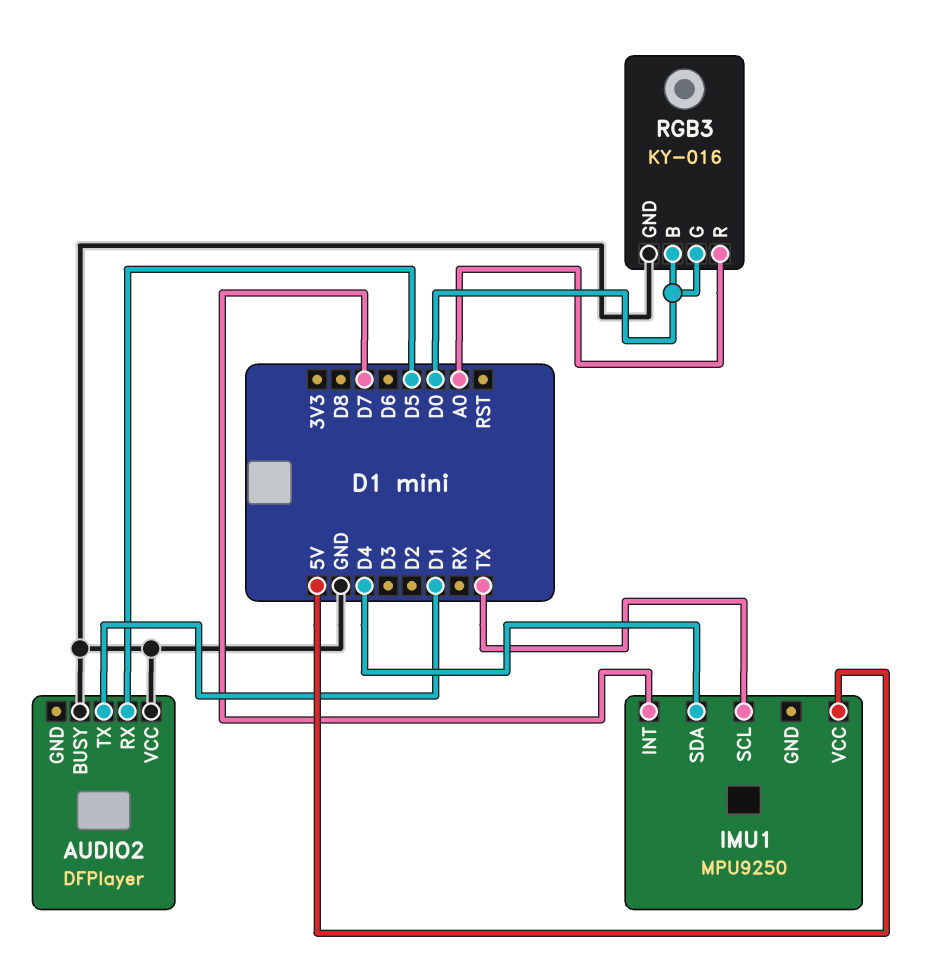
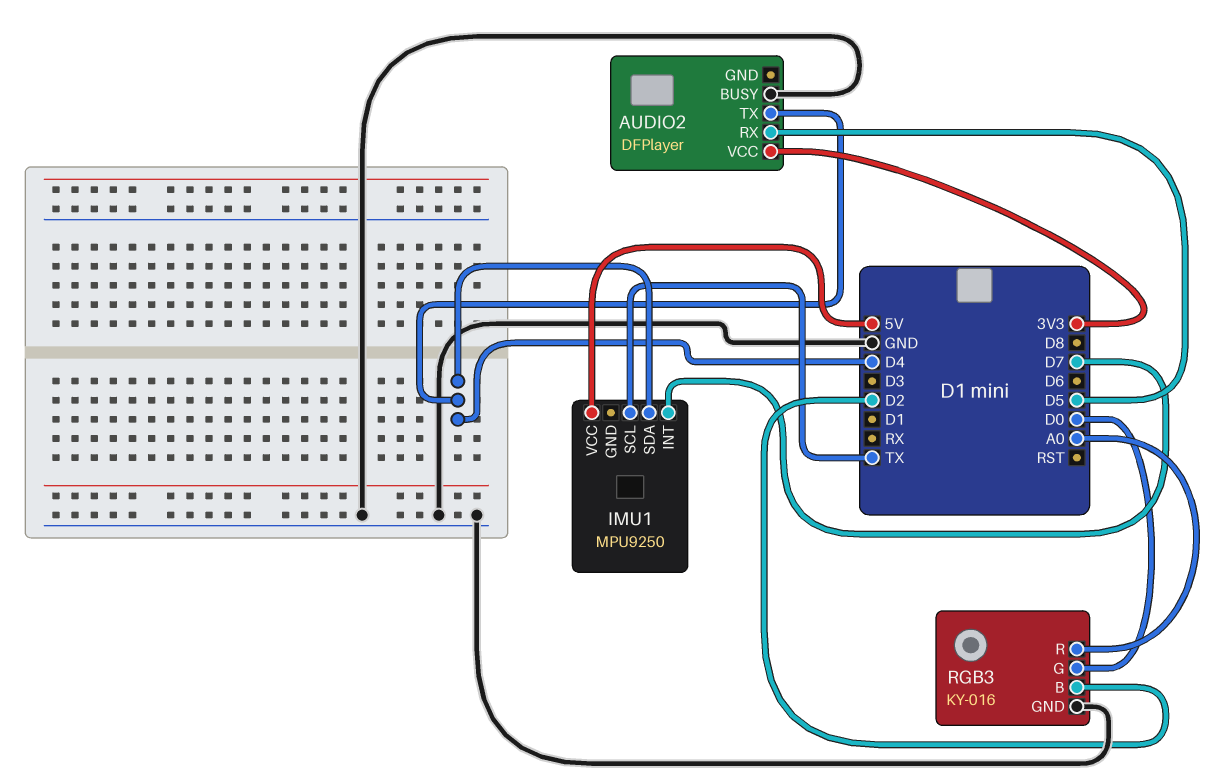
AUDIO2 pin TX: D1 -> D4
AUDIO2 pin VCC: GND -> 3V3
RGB3 pin B: D0 -> D2

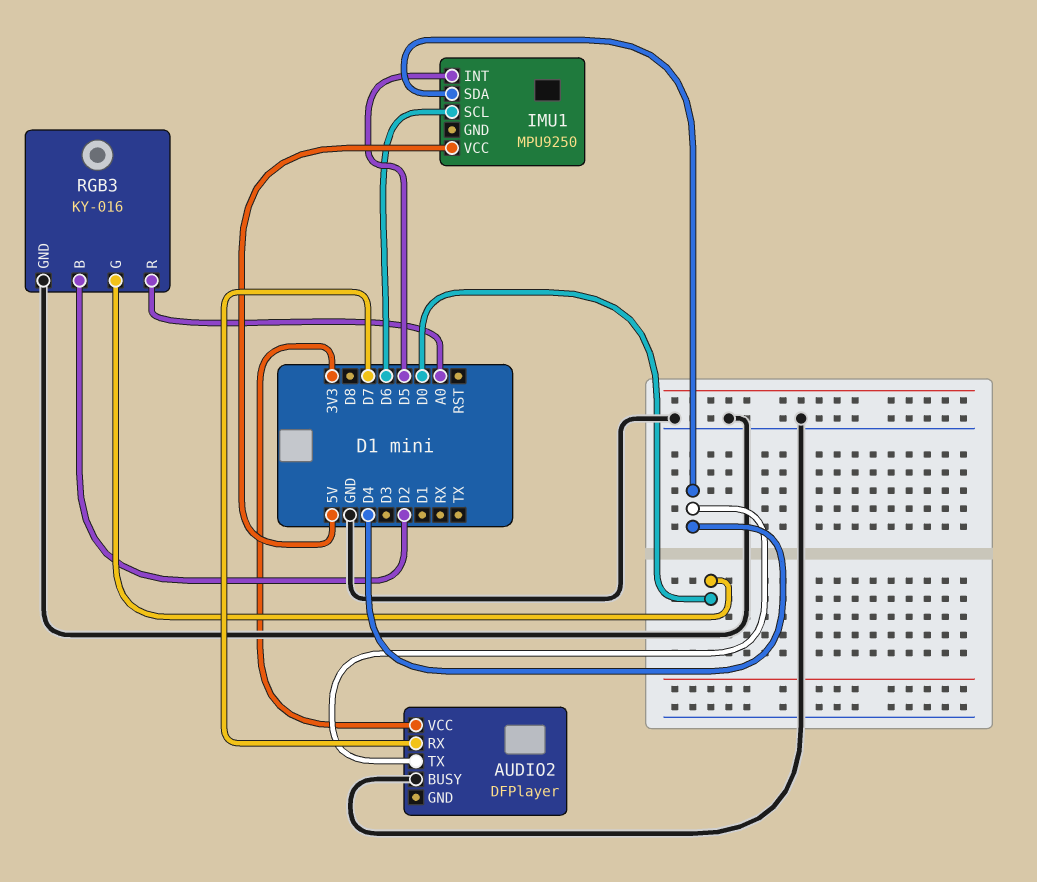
AUDIO2 pin RX: D5 -> D7
IMU1 pin INT: D7 -> D5
IMU1 pin SCL: TX -> D6

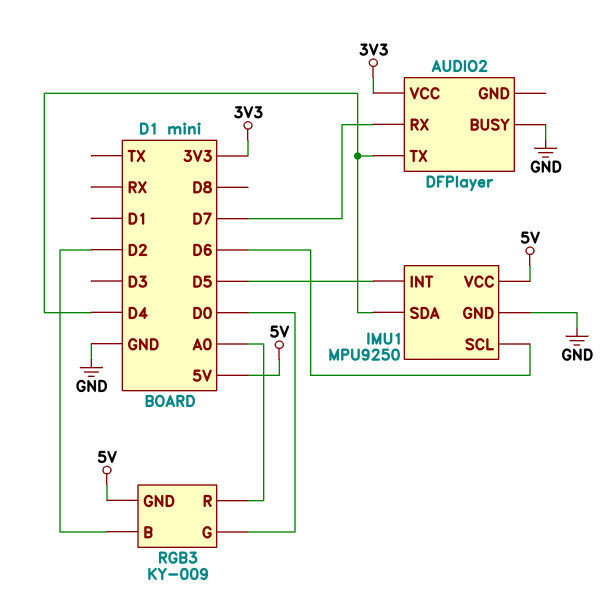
IMU1 pin GND: none -> GND
RGB3: KY-016 -> KY-009
RGB3 pin GND: GND -> 5V

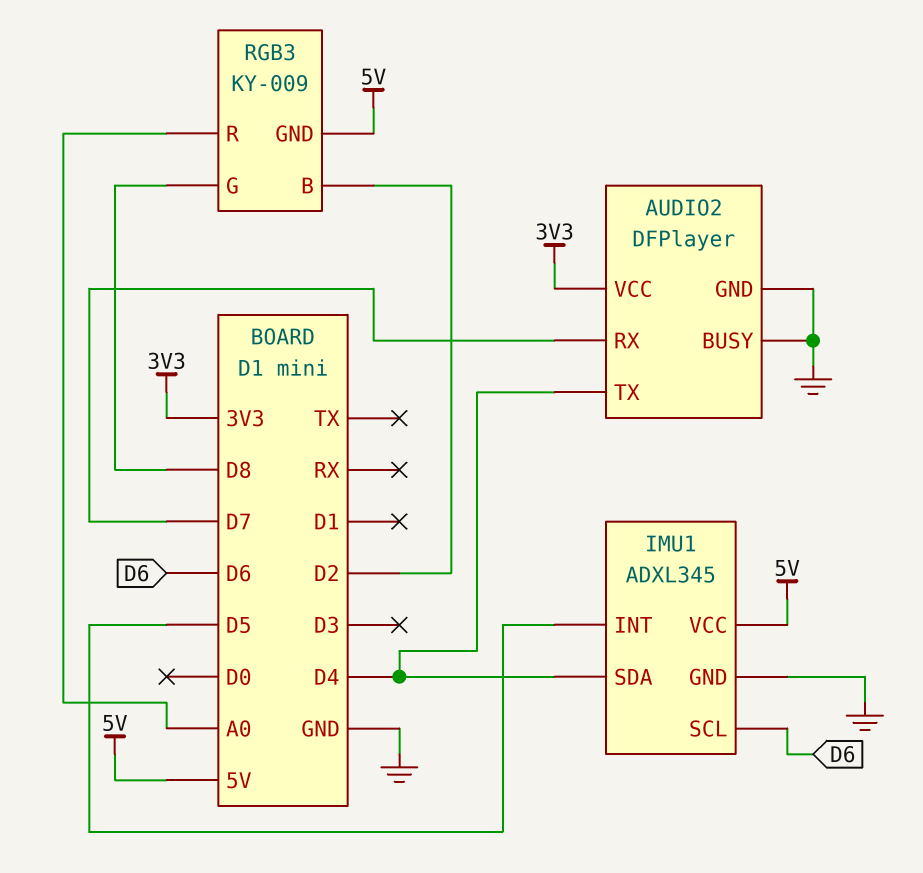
AUDIO2 pin GND: none -> GND
IMU1: MPU9250 -> ADXL345
RGB3 pin G: D0 -> D8

